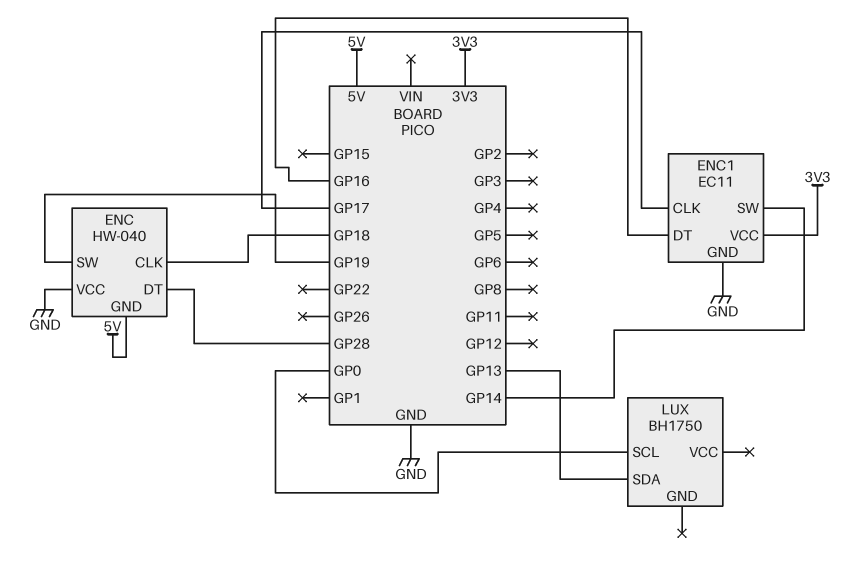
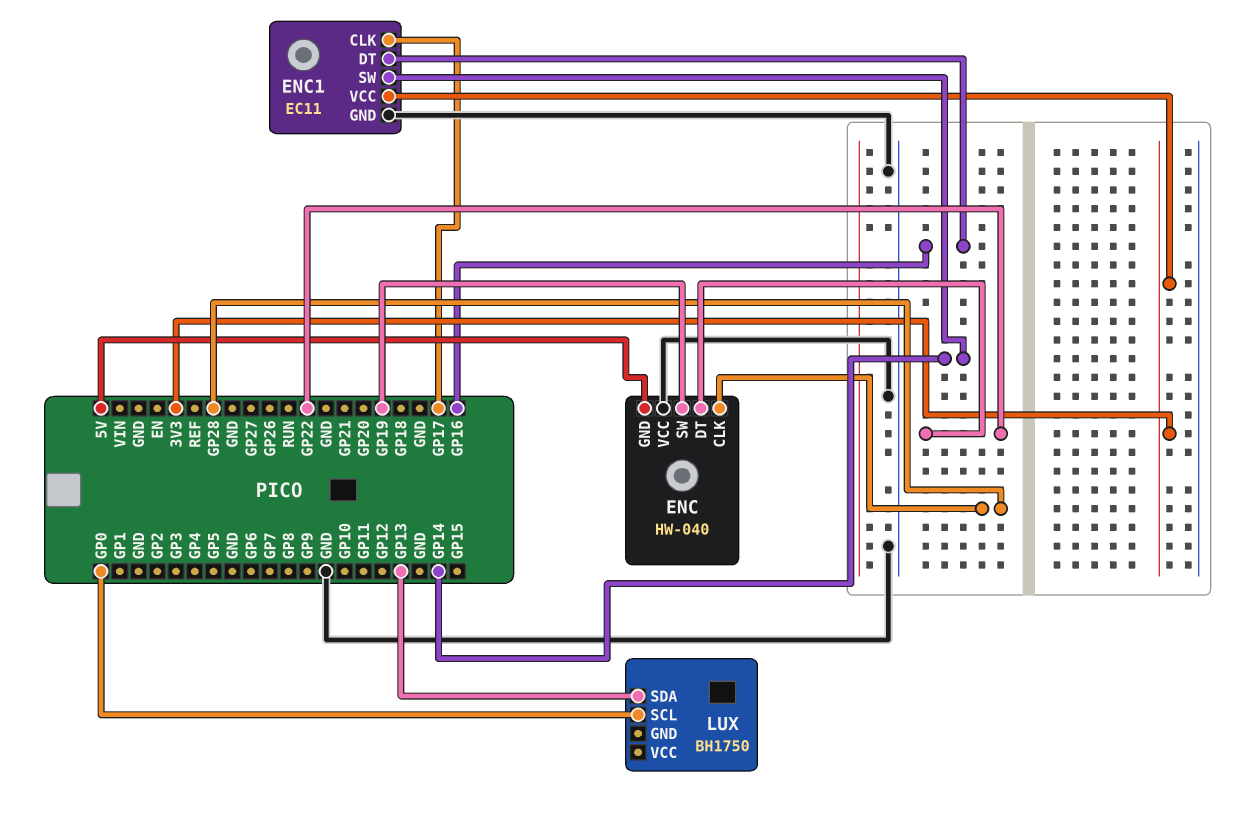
ENC pin CLK: GP18 -> GP28
ENC pin DT: GP28 -> GP22

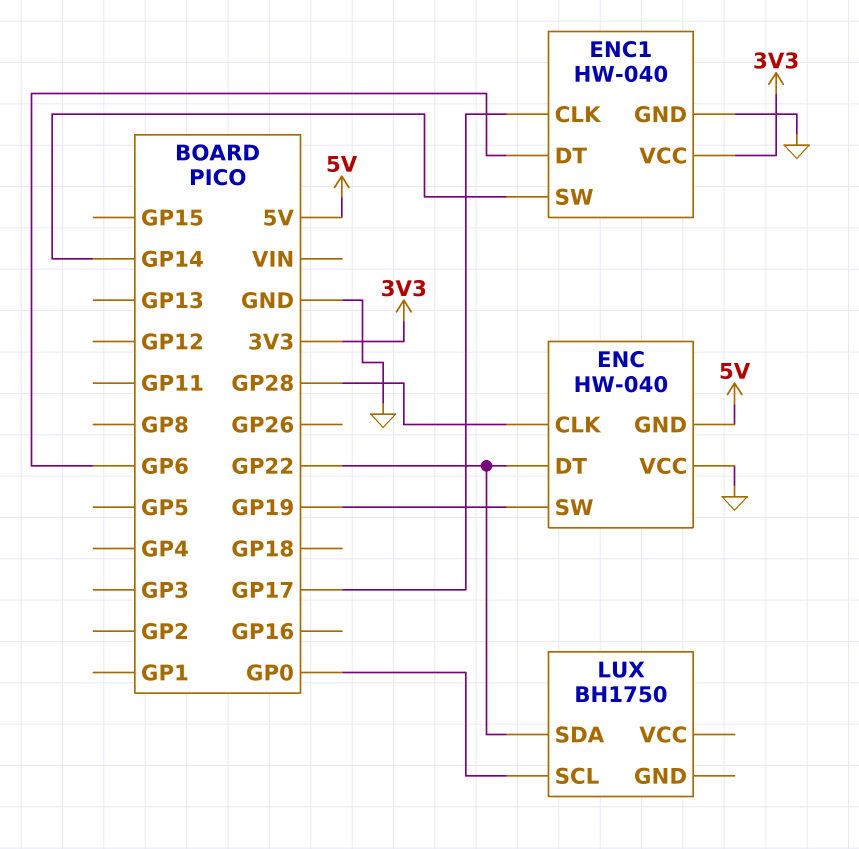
ENC1: EC11 -> HW-040
ENC1 pin DT: GP16 -> GP6
LUX pin SDA: GP13 -> GP22

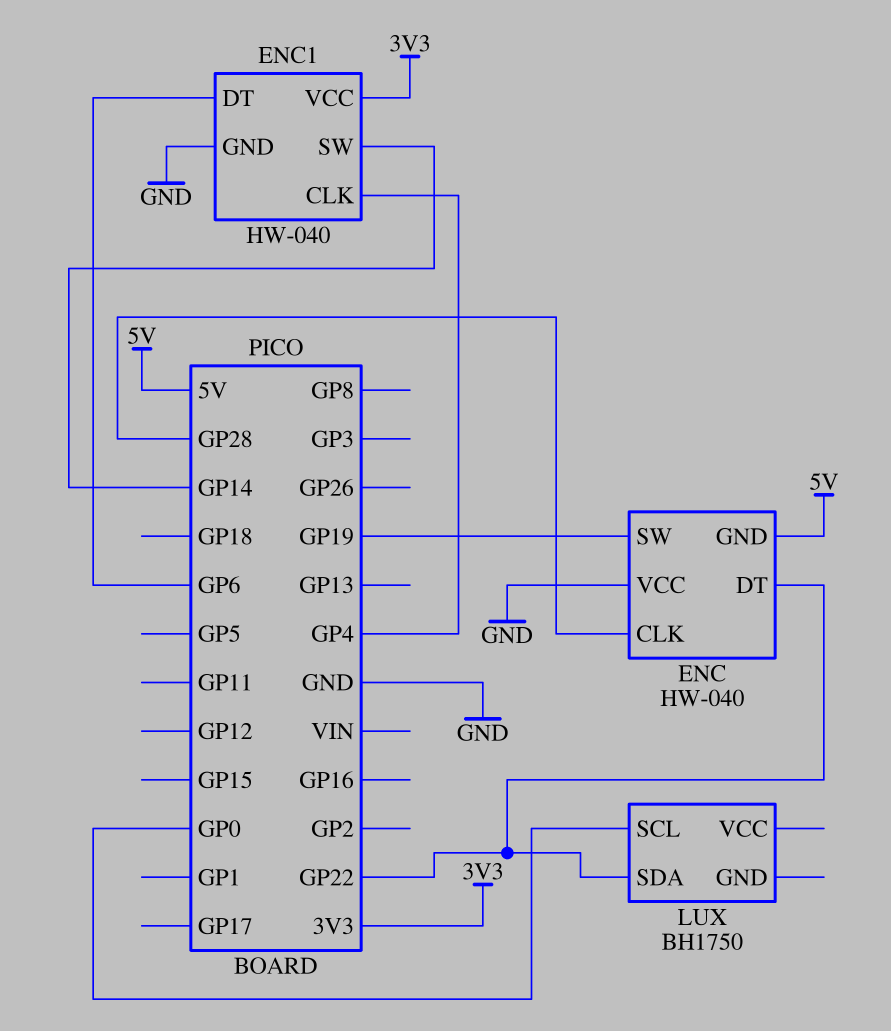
ENC1 pin CLK: GP17 -> GP4

